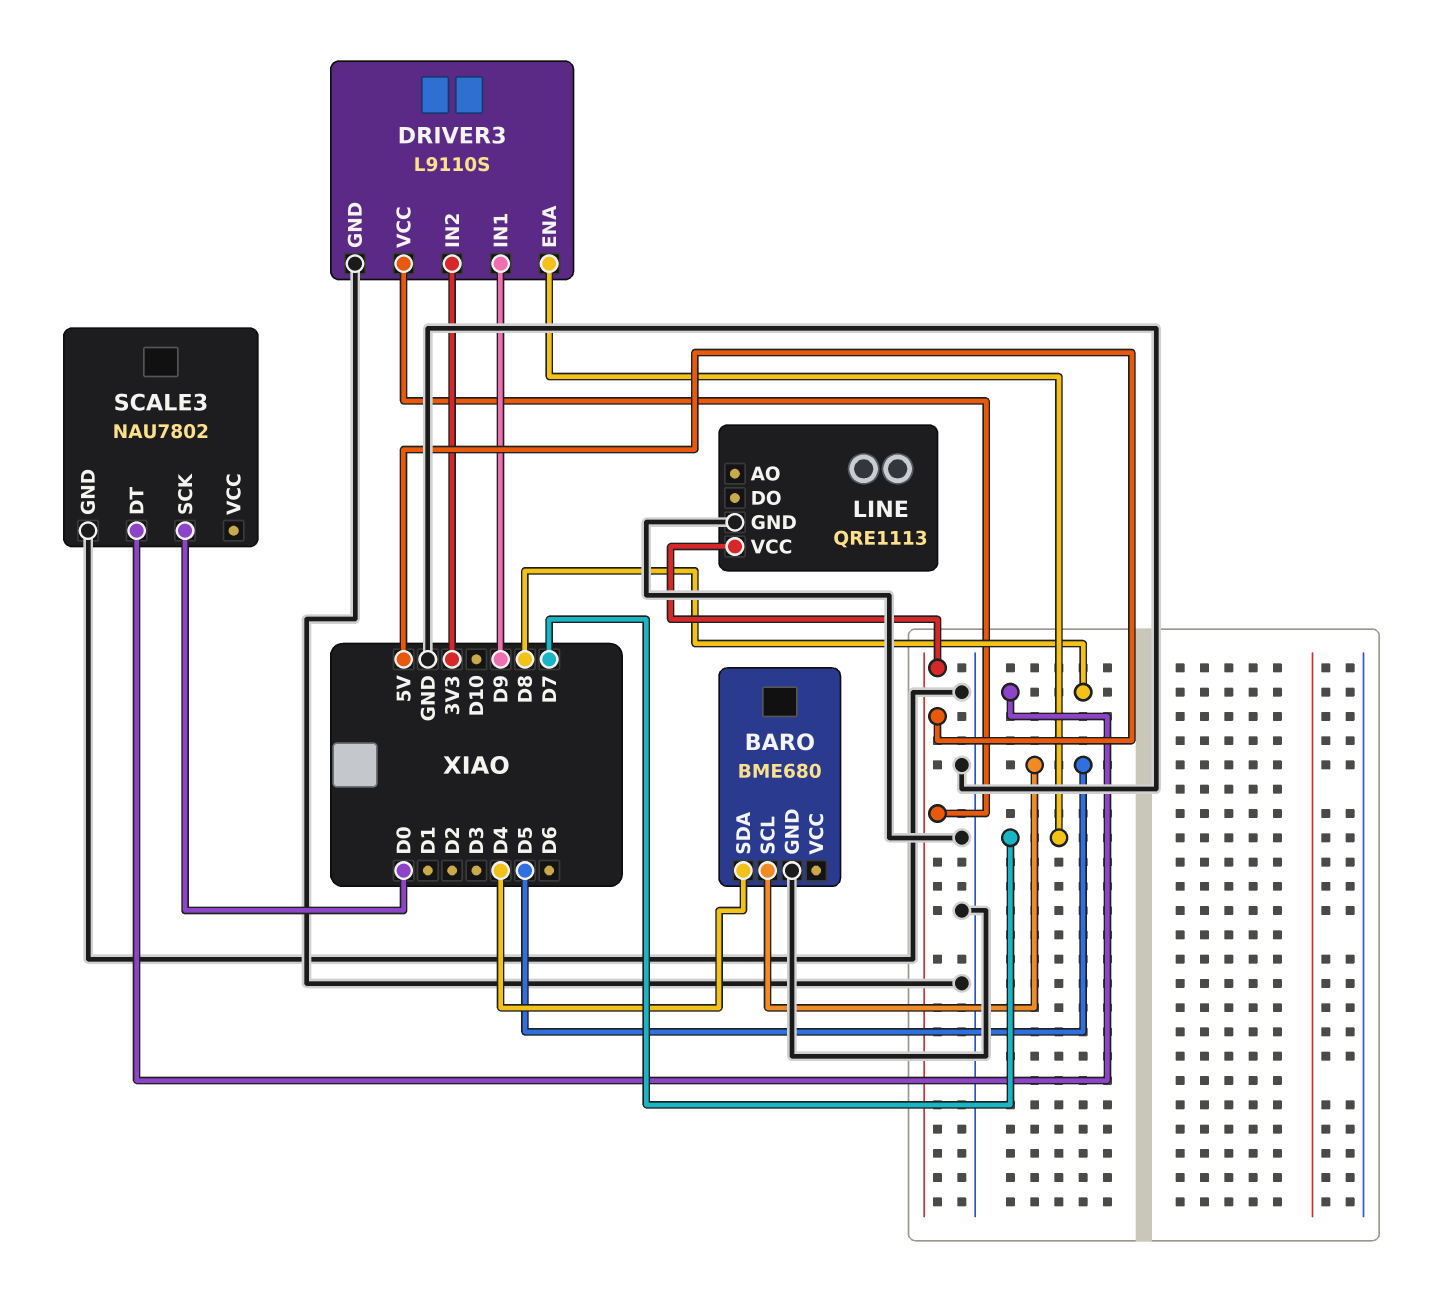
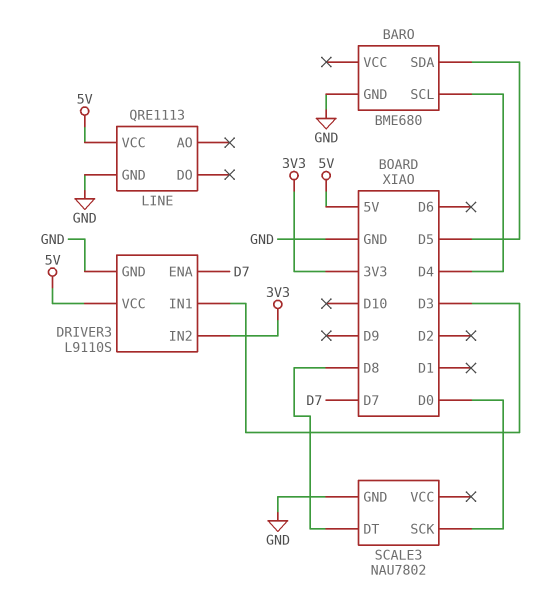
BARO pin SCL: D5 -> D4
BARO pin SDA: D4 -> D5
DRIVER3 pin IN1: D9 -> D3

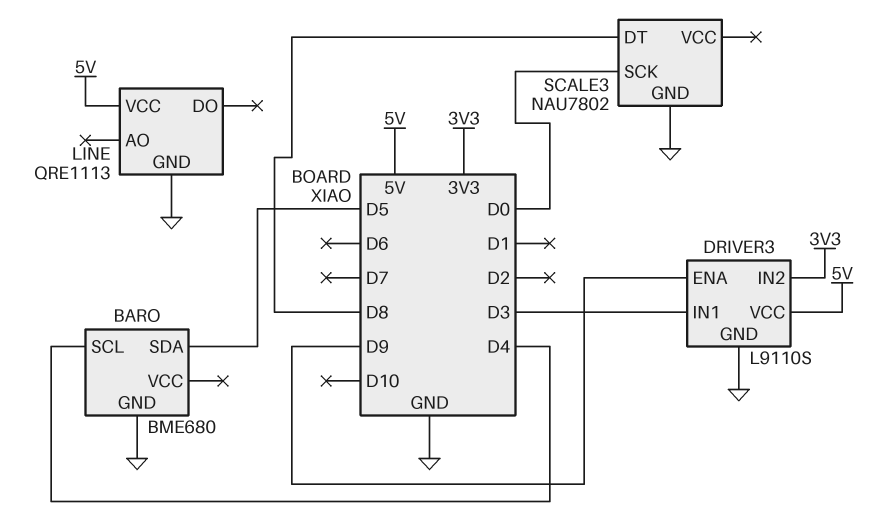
DRIVER3 pin ENA: D7 -> D9

